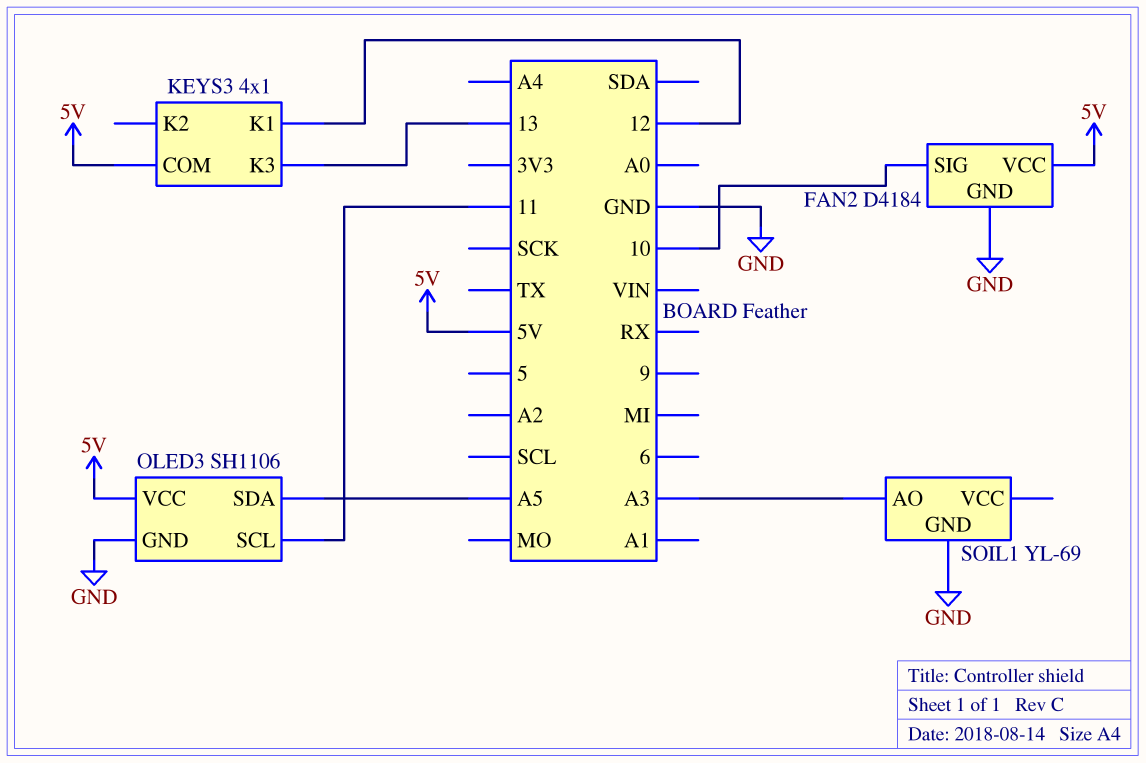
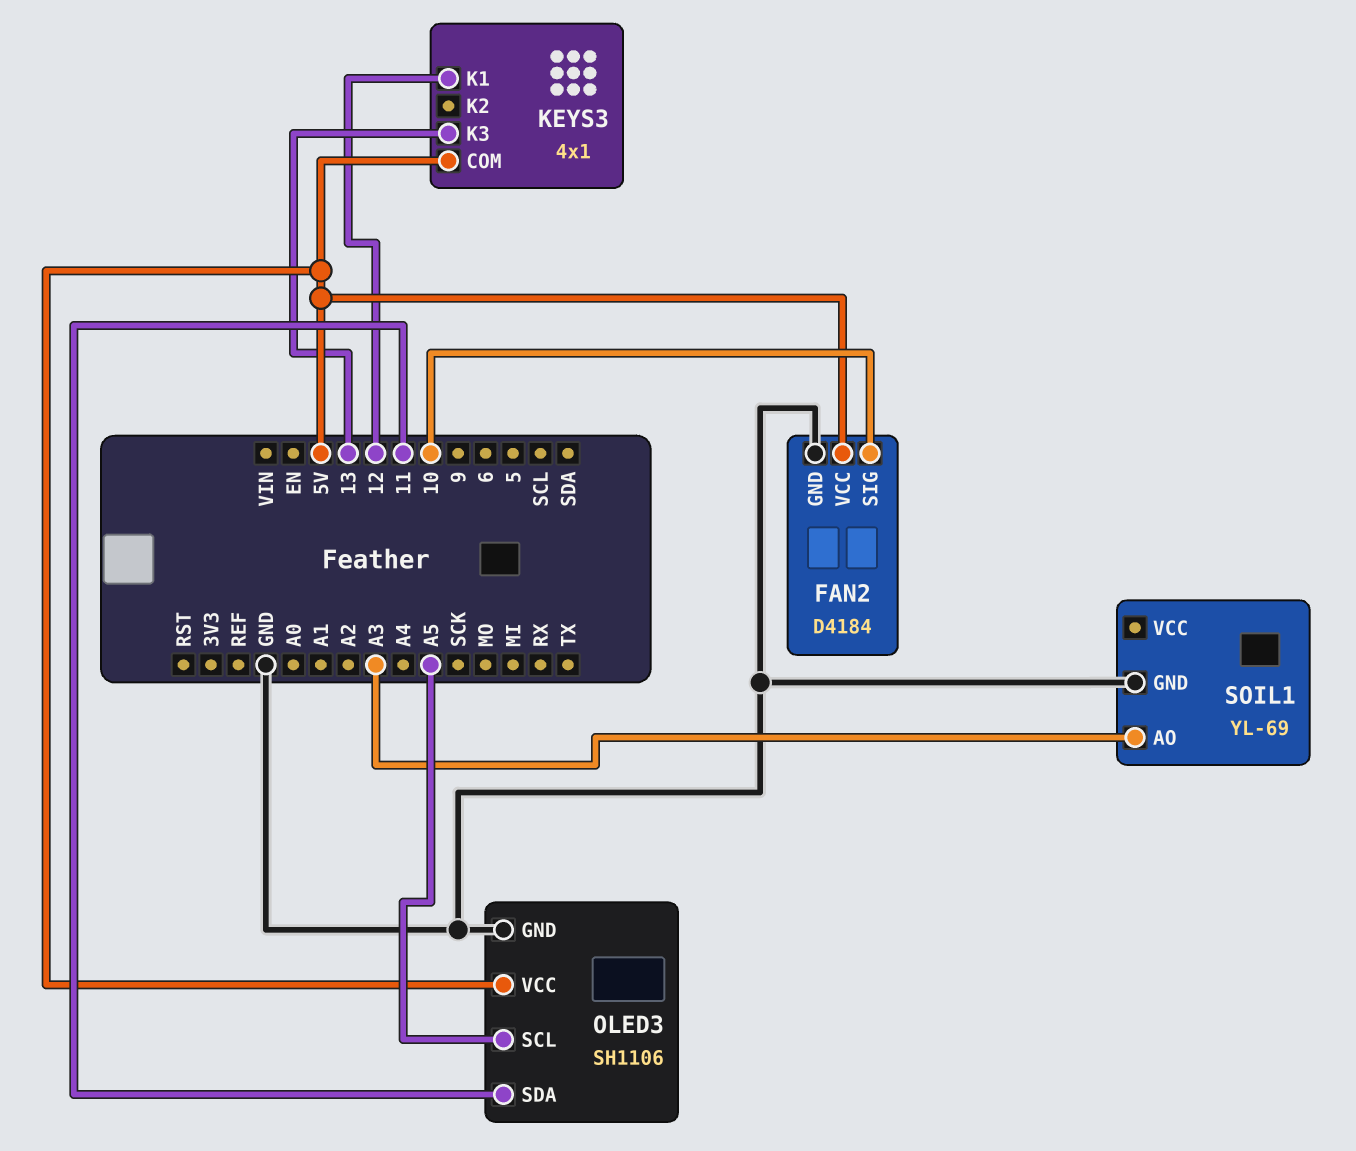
OLED3 pin SCL: 11 -> A5
OLED3 pin SDA: A5 -> 11

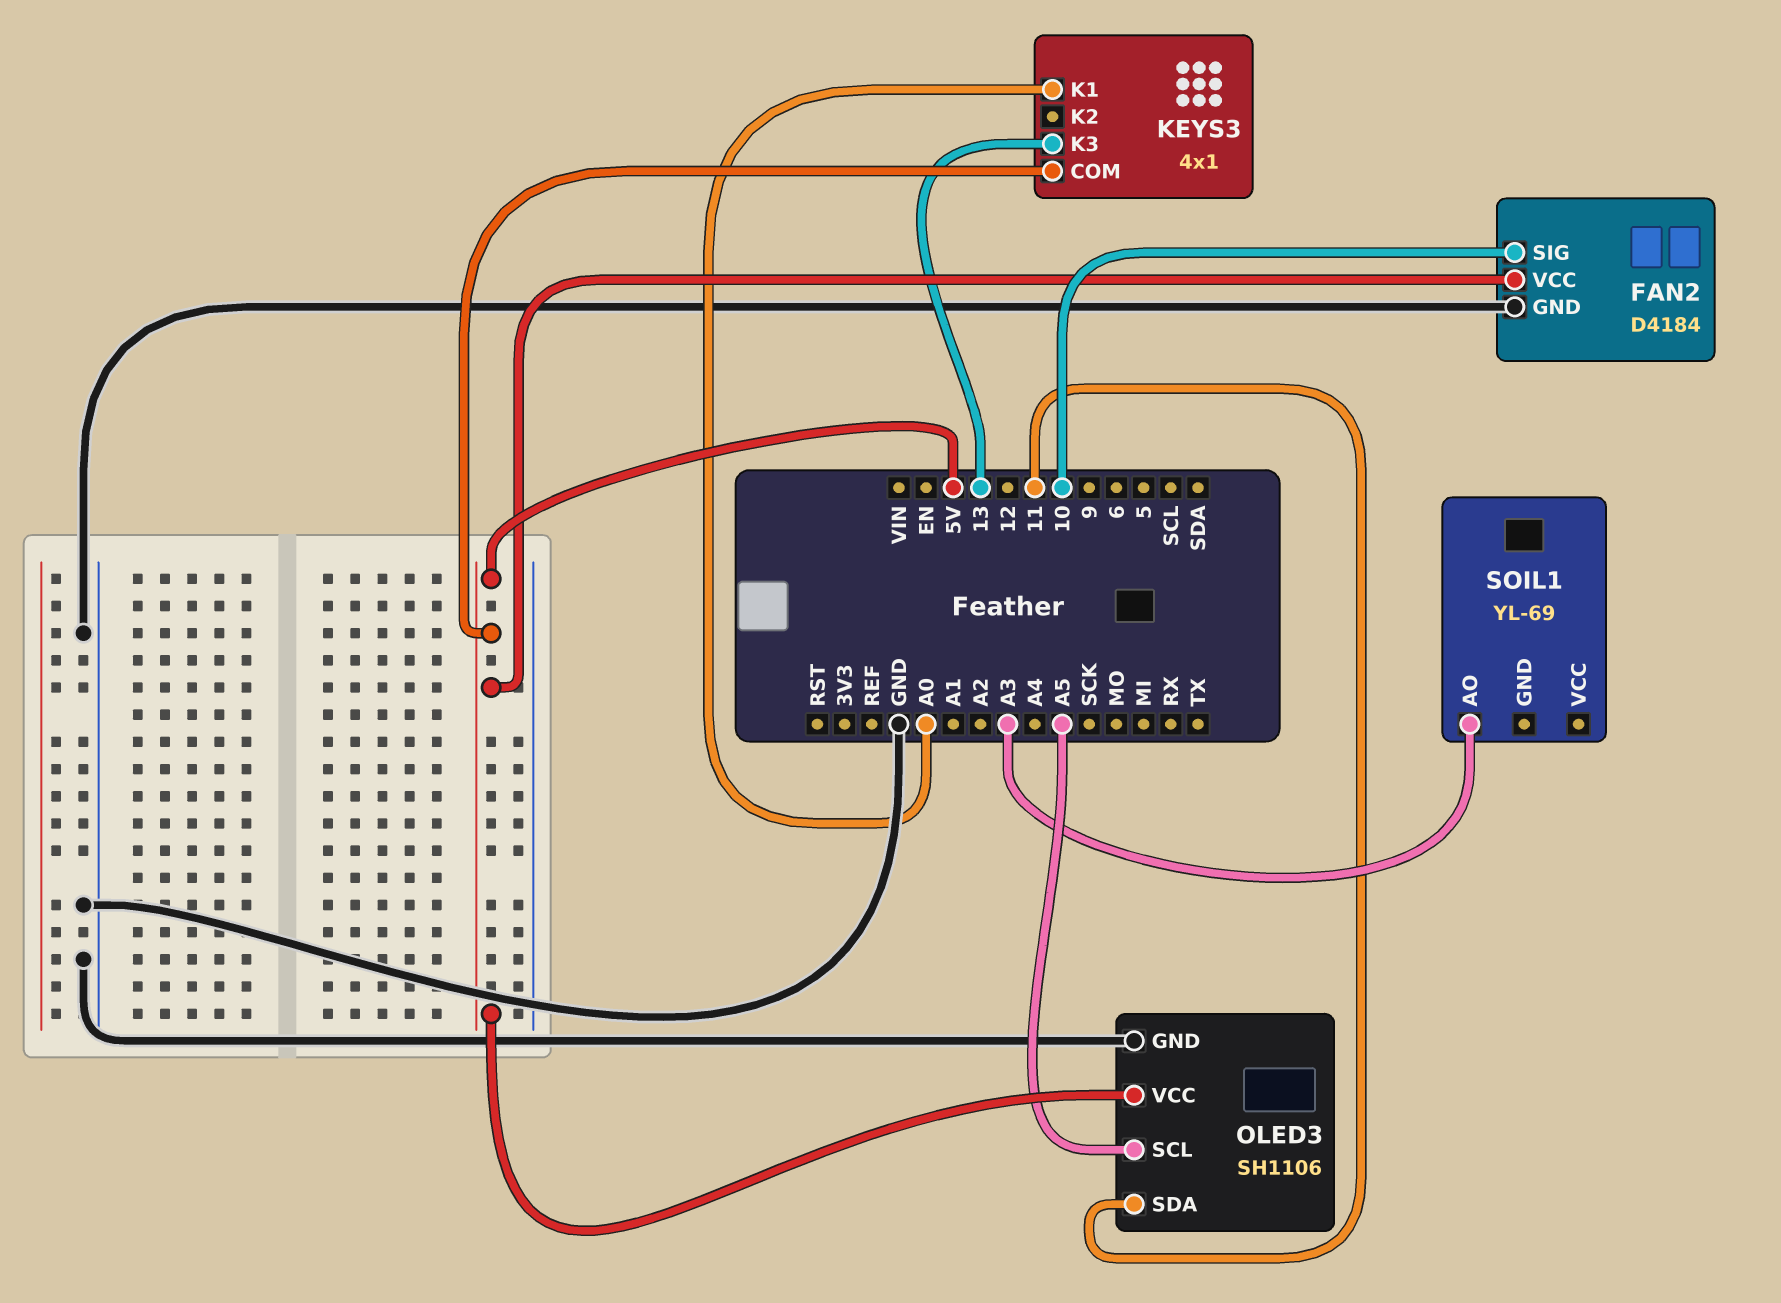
KEYS3 pin K1: 12 -> A0
SOIL1 pin GND: GND -> none

